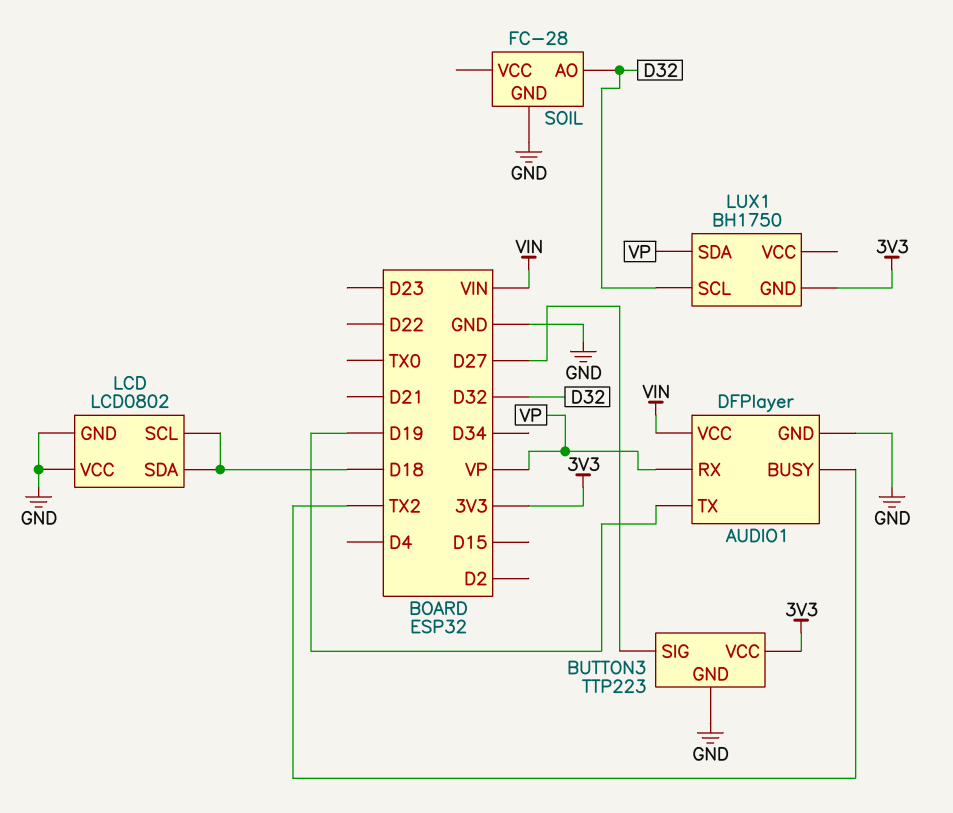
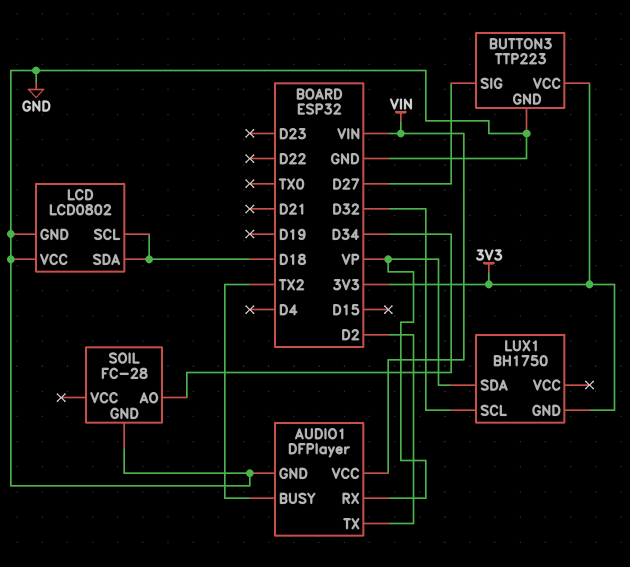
AUDIO1 pin TX: D19 -> D2
SOIL pin AO: D32 -> D34

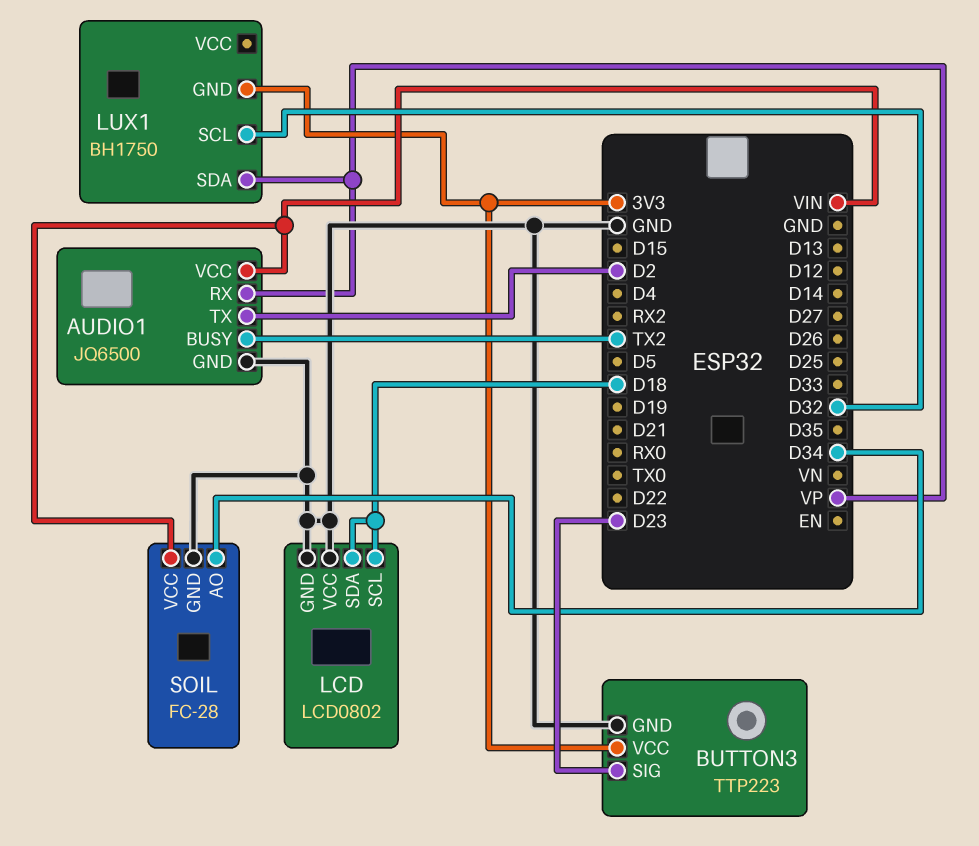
AUDIO1: DFPlayer -> JQ6500
BUTTON3 pin SIG: D27 -> D23
SOIL pin VCC: none -> VIN

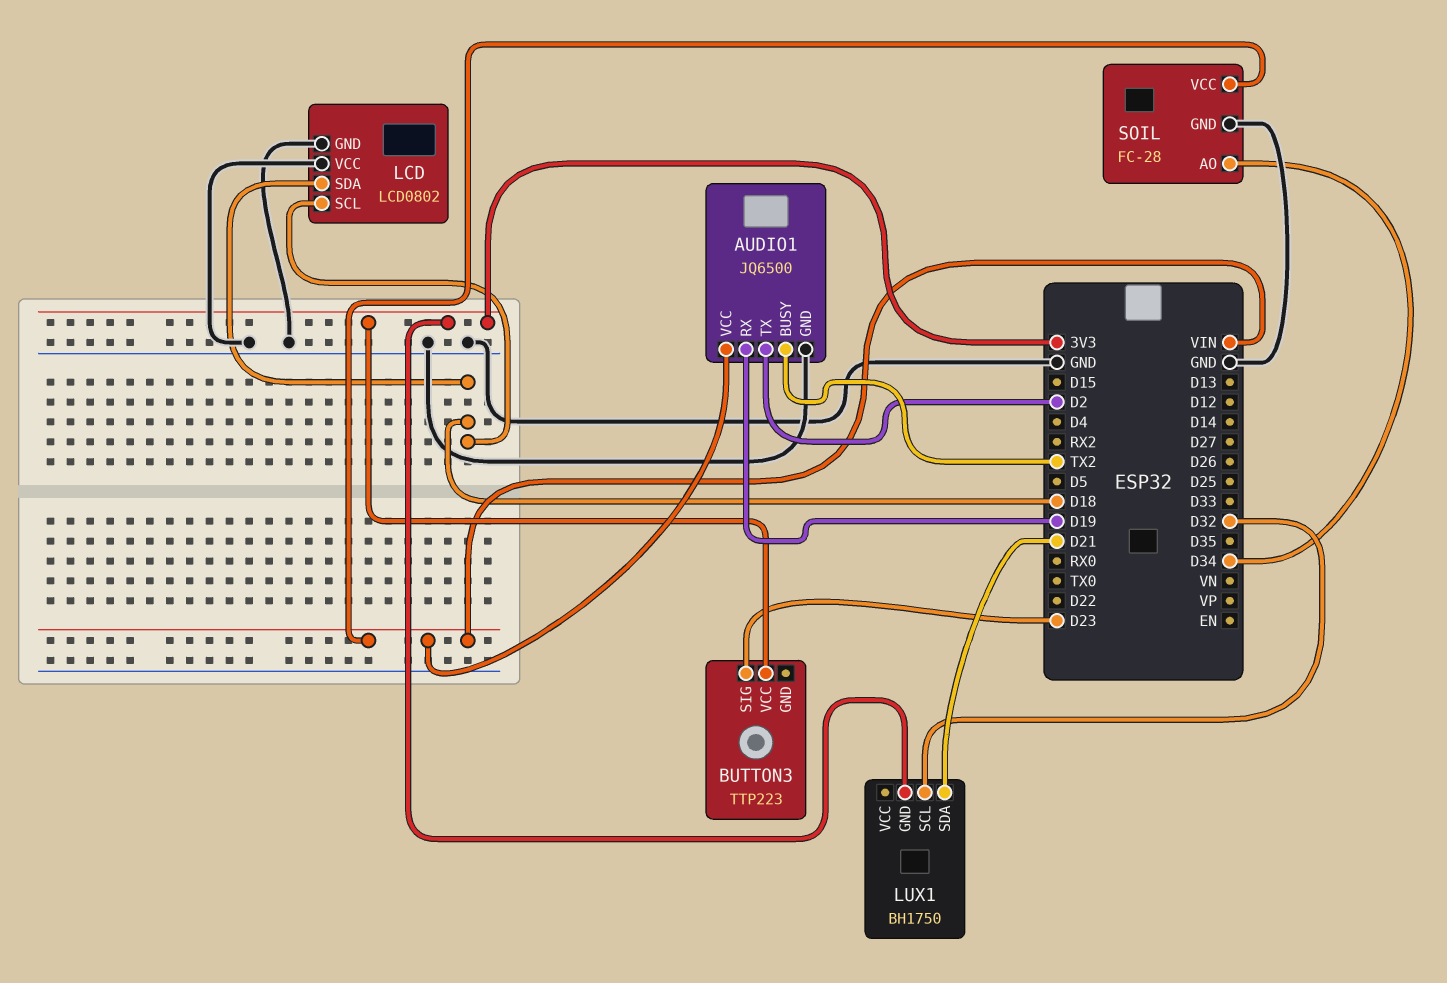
AUDIO1 pin RX: VP -> D19
BUTTON3 pin GND: GND -> none
LUX1 pin SDA: VP -> D21

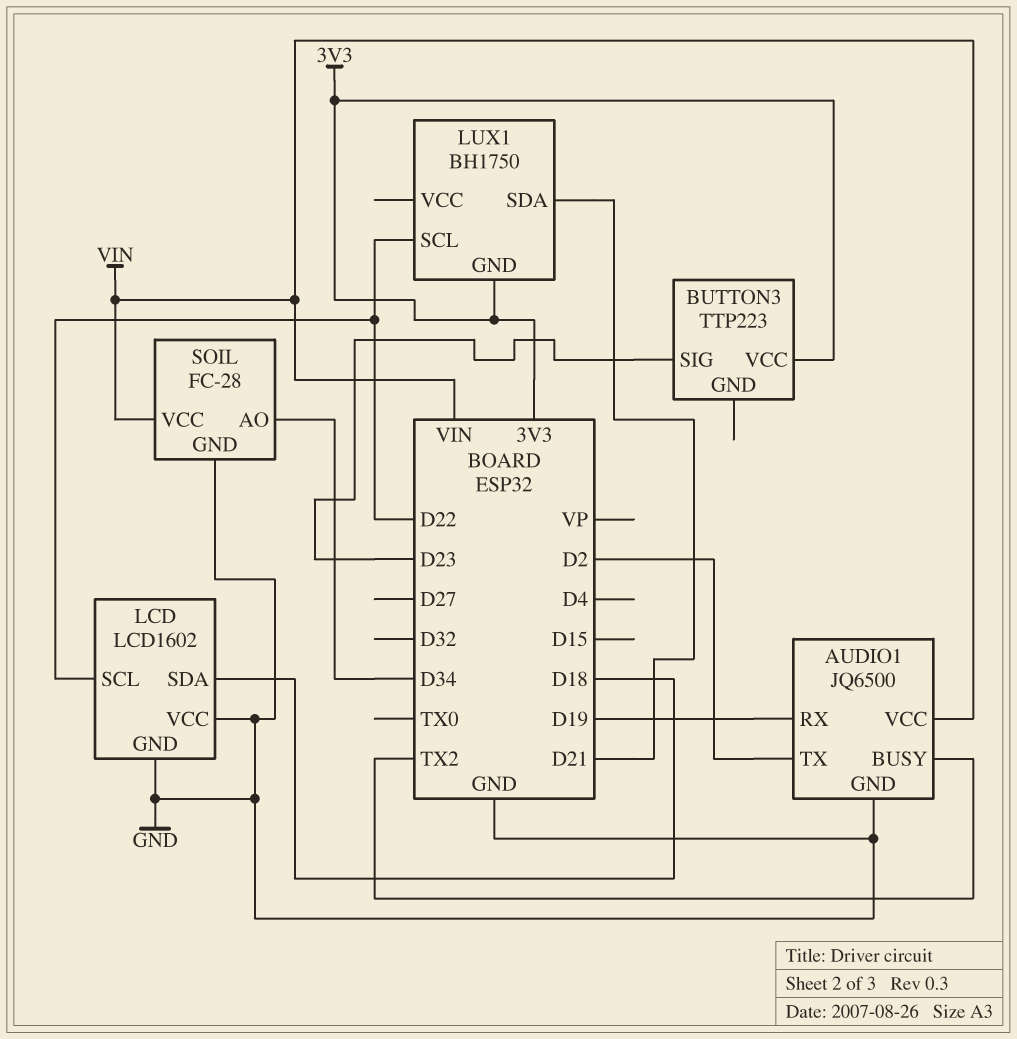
LCD: LCD0802 -> LCD1602
LCD pin SCL: D18 -> D22
LUX1 pin SCL: D32 -> D22

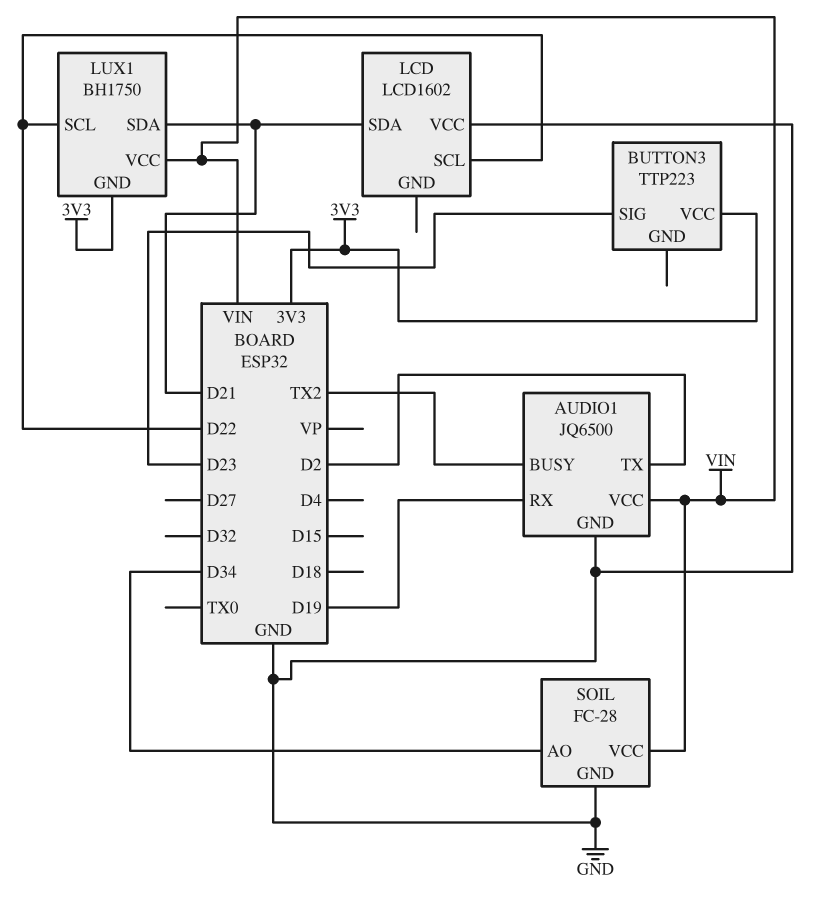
LCD pin GND: GND -> none
LCD pin SDA: D18 -> D21
LUX1 pin VCC: none -> VIN

